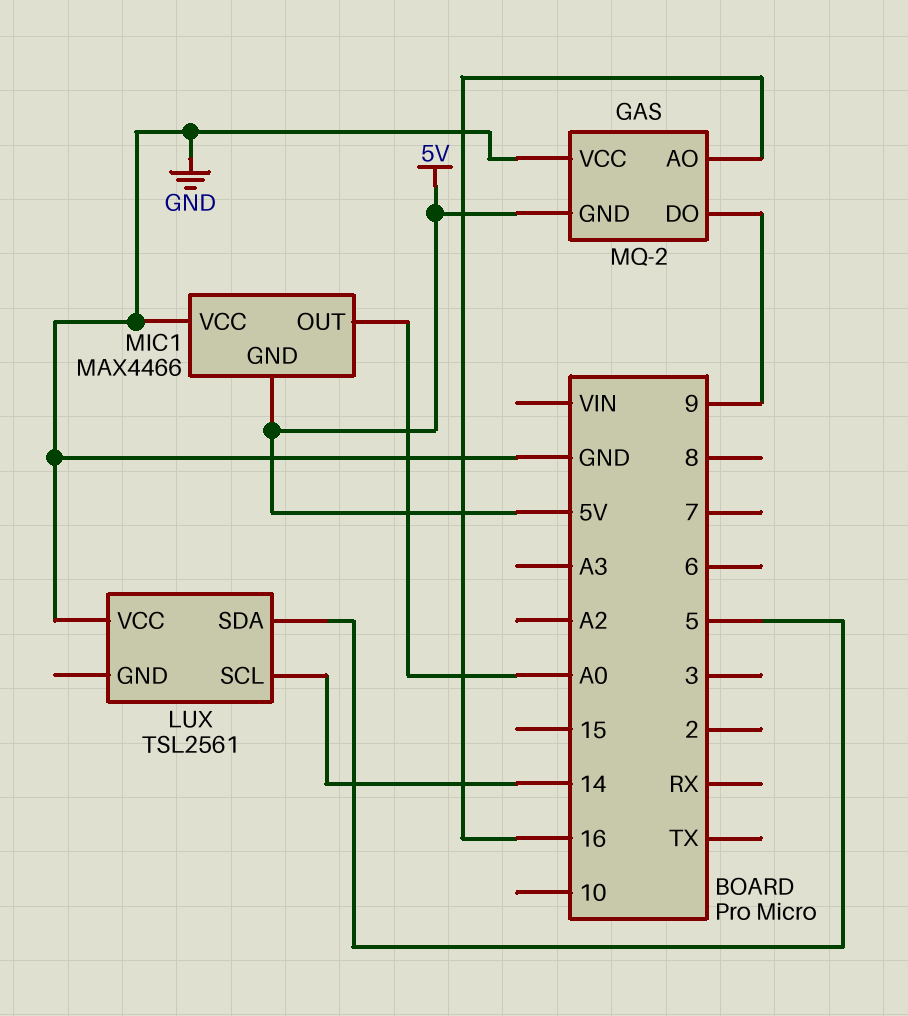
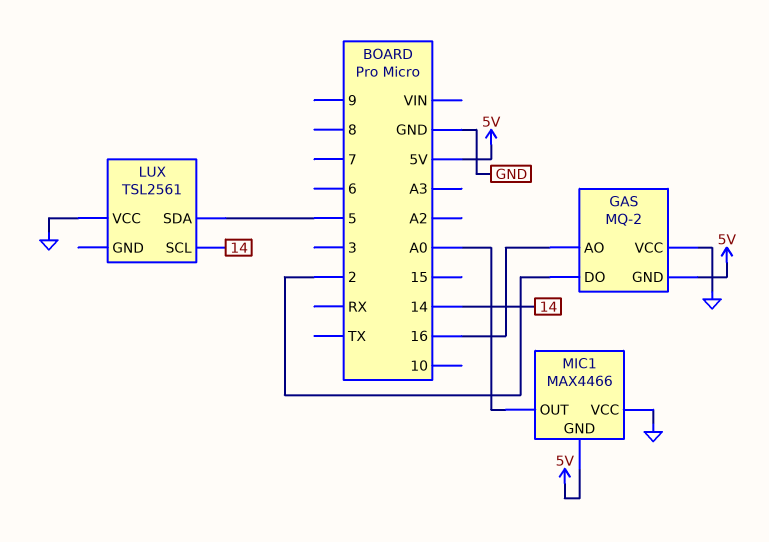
GAS pin DO: 9 -> 2

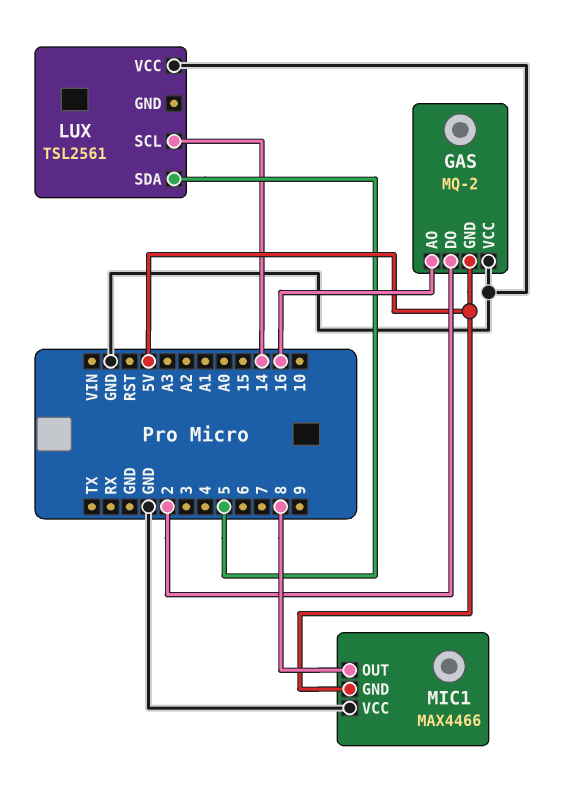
MIC1 pin OUT: A0 -> 8

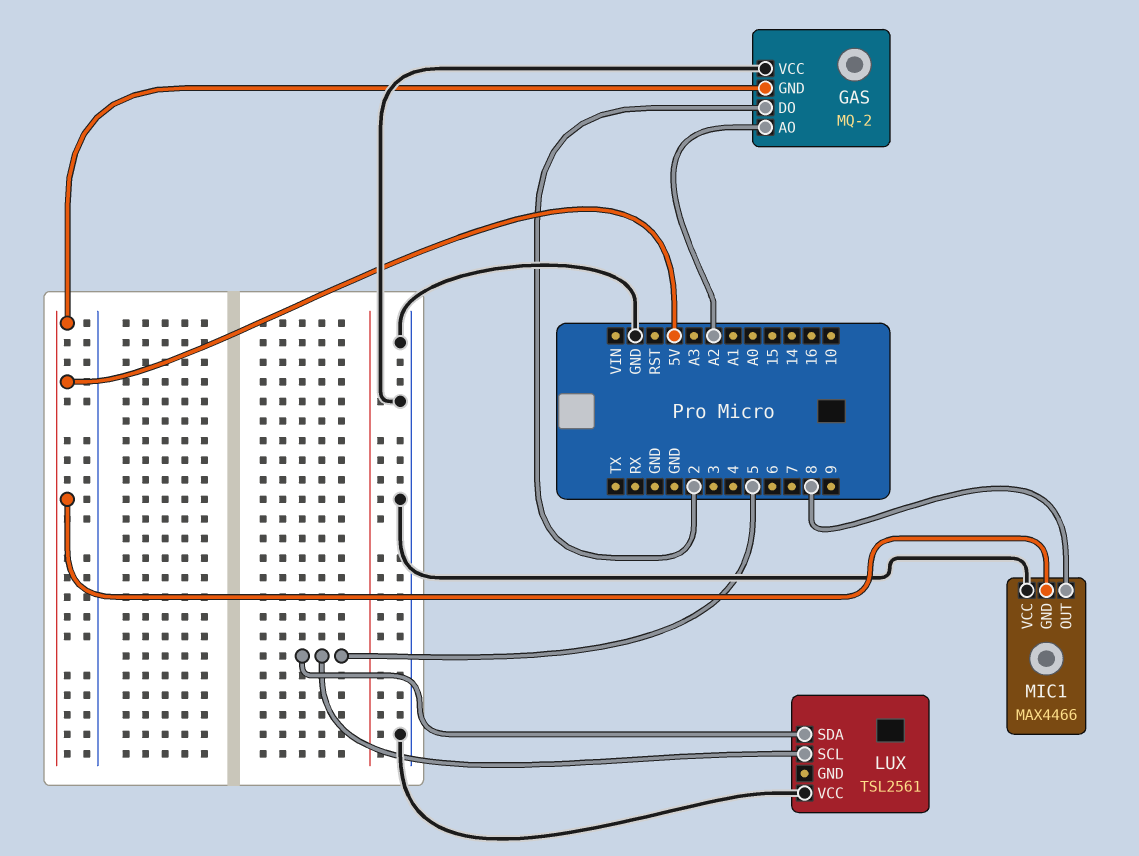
GAS pin AO: 16 -> A2
LUX pin SCL: 14 -> 5

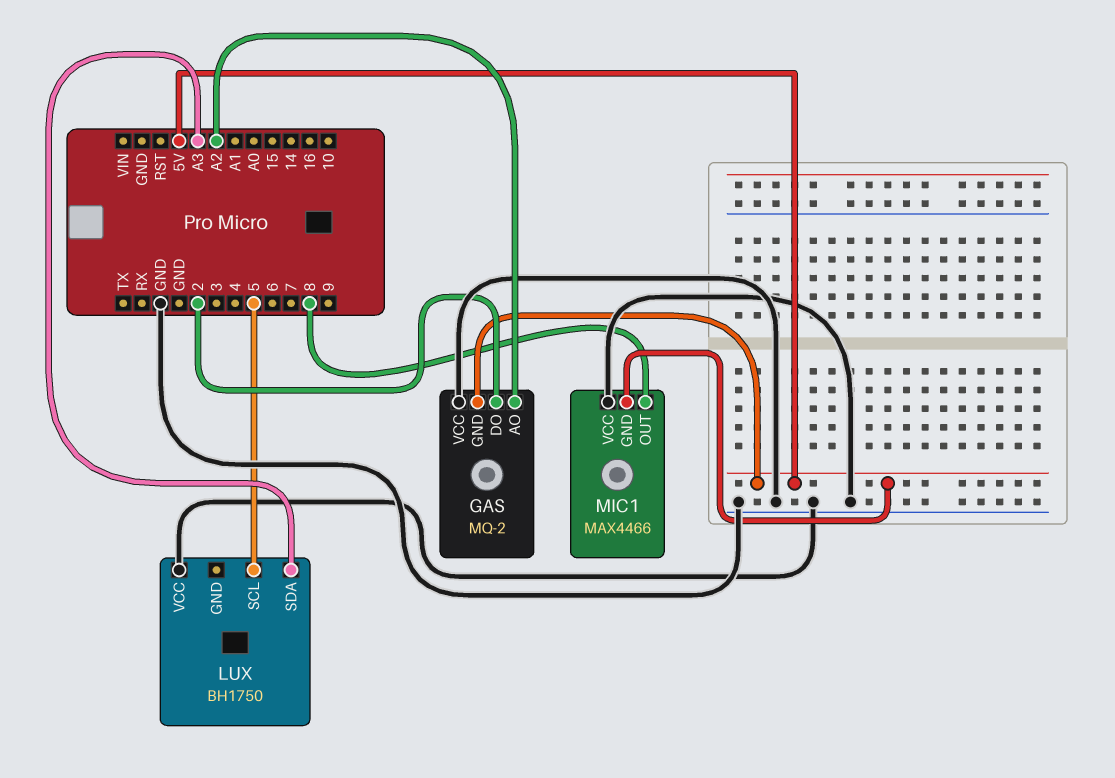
LUX: TSL2561 -> BH1750
LUX pin SDA: 5 -> A3

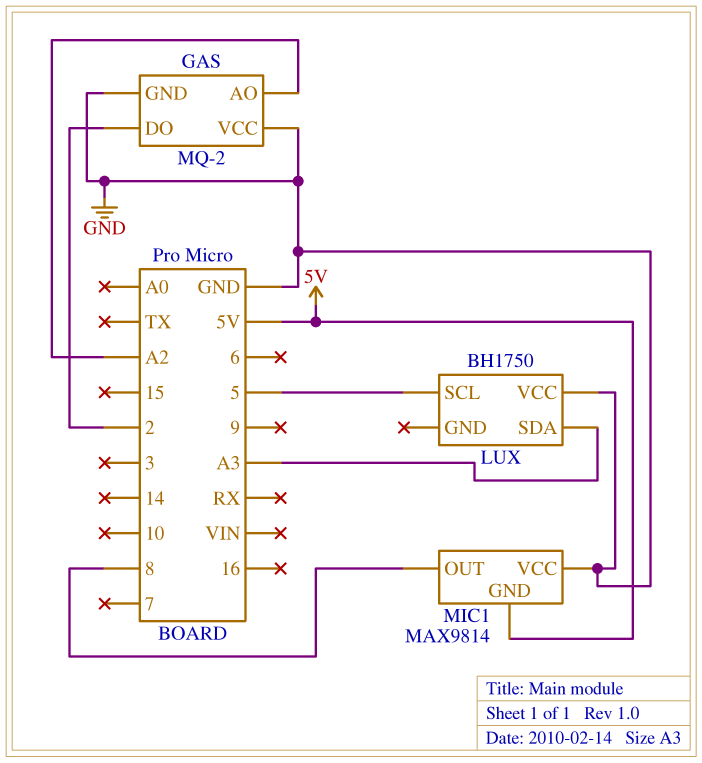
GAS pin GND: 5V -> GND
MIC1: MAX4466 -> MAX9814

